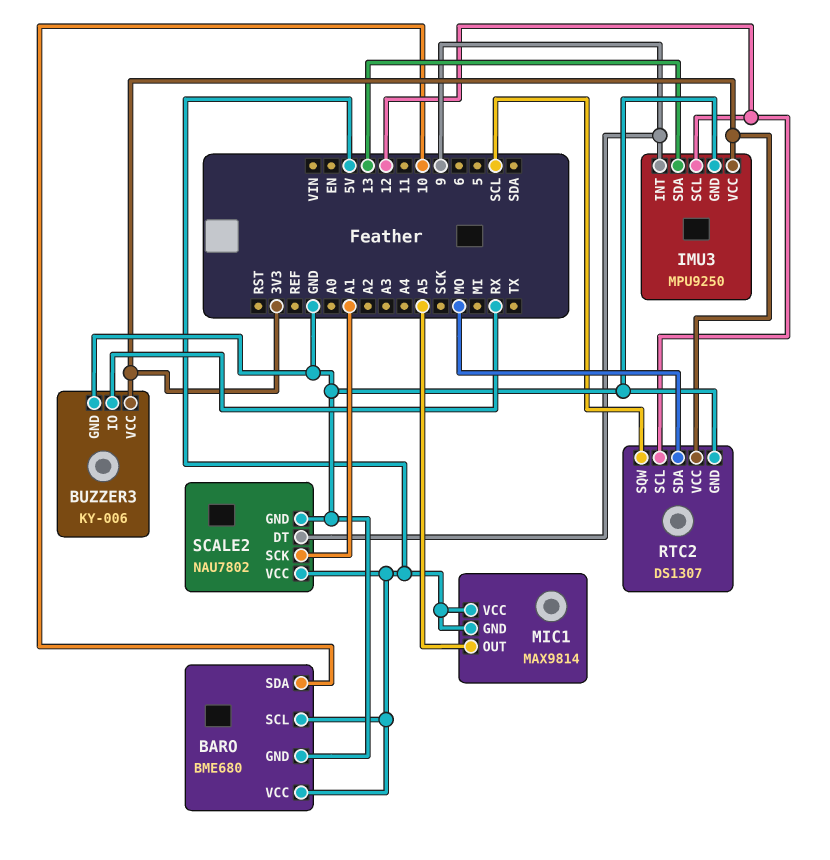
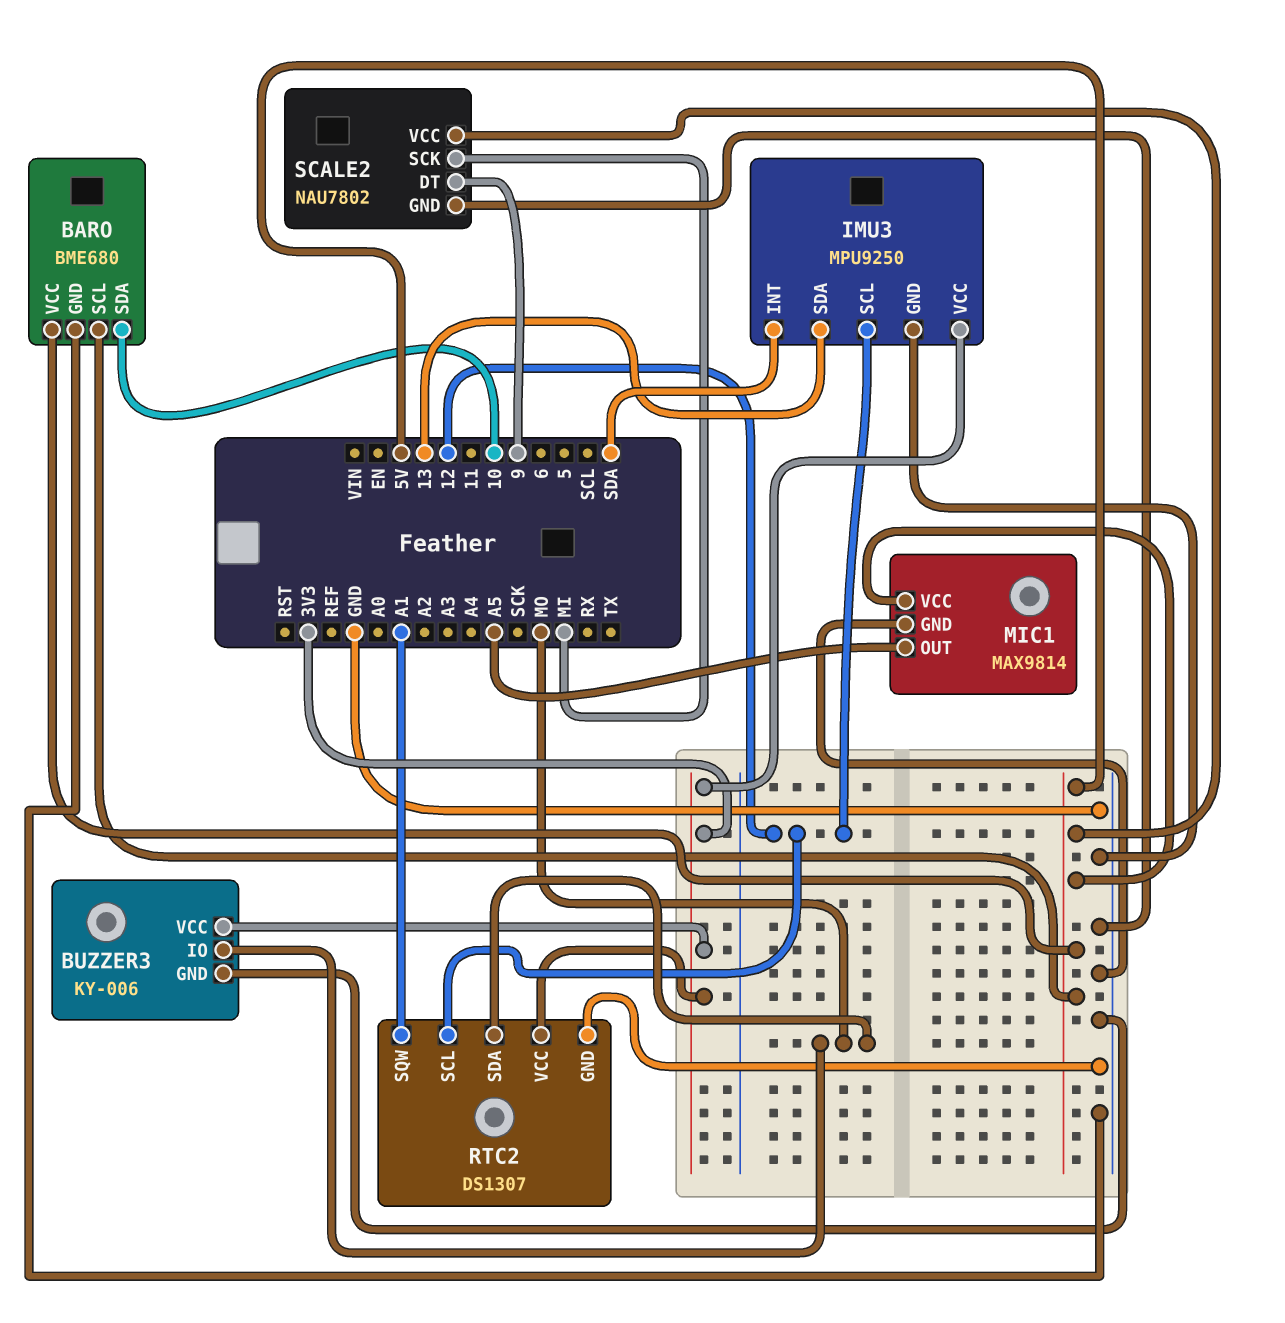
BUZZER3 pin IO: RX -> MO
IMU3 pin INT: 9 -> SDA
MIC1 pin GND: 5V -> GND
RTC2 pin SQW: SCL -> A1
SCALE2 pin SCK: A1 -> MI

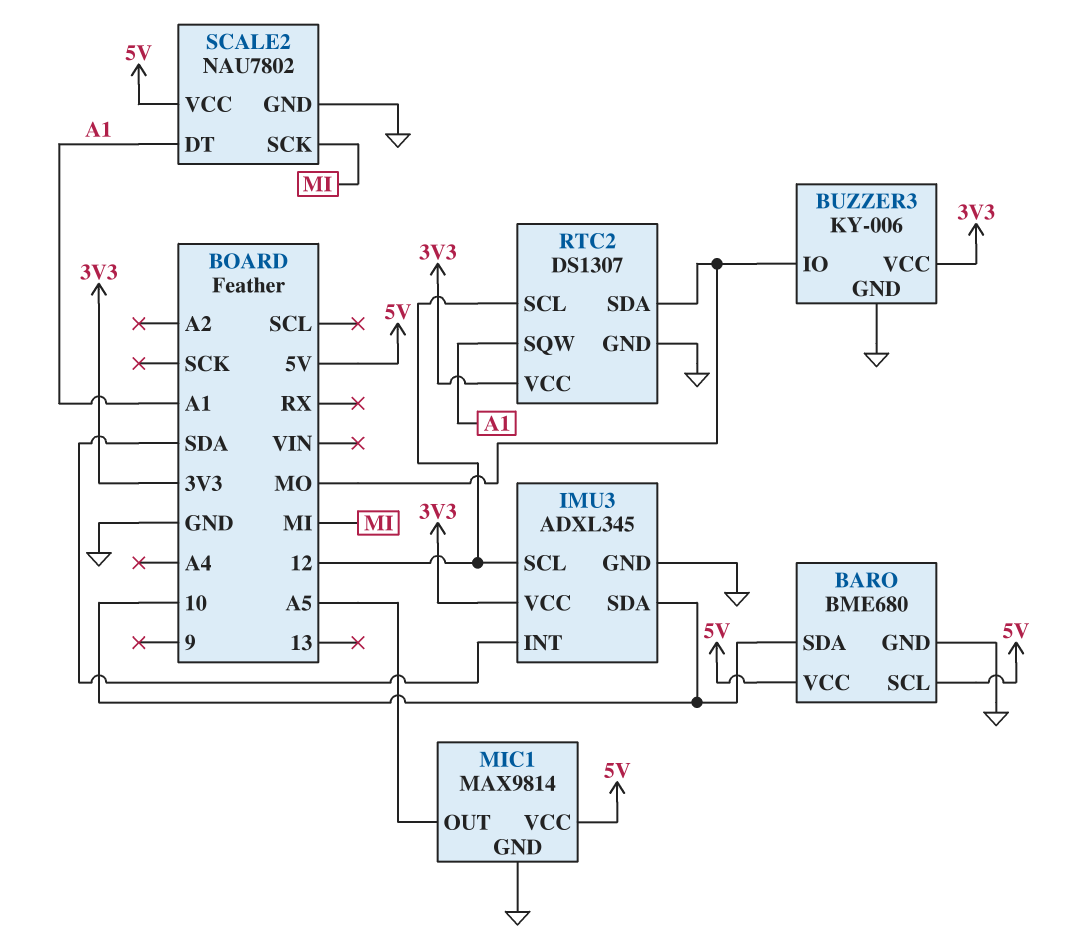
IMU3: MPU9250 -> ADXL345
IMU3 pin SDA: 13 -> 10
SCALE2 pin DT: 9 -> A1

